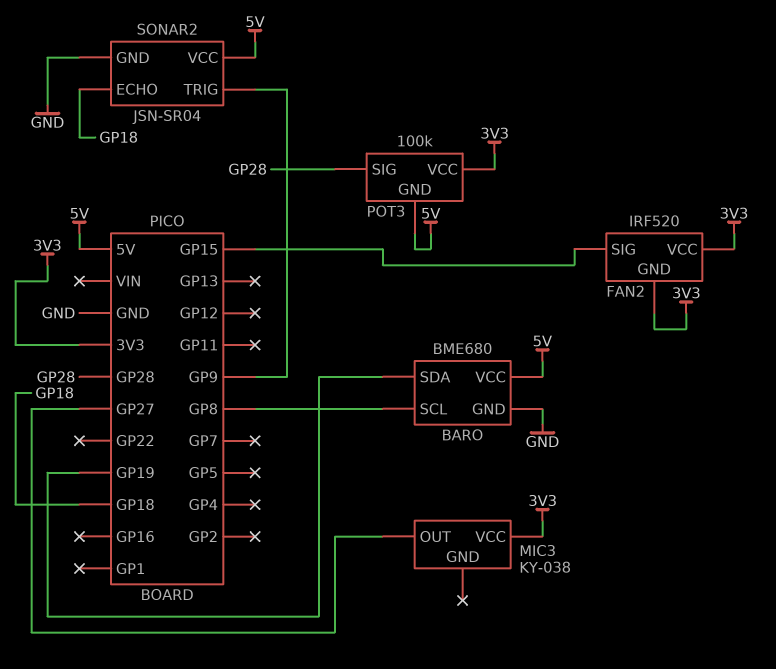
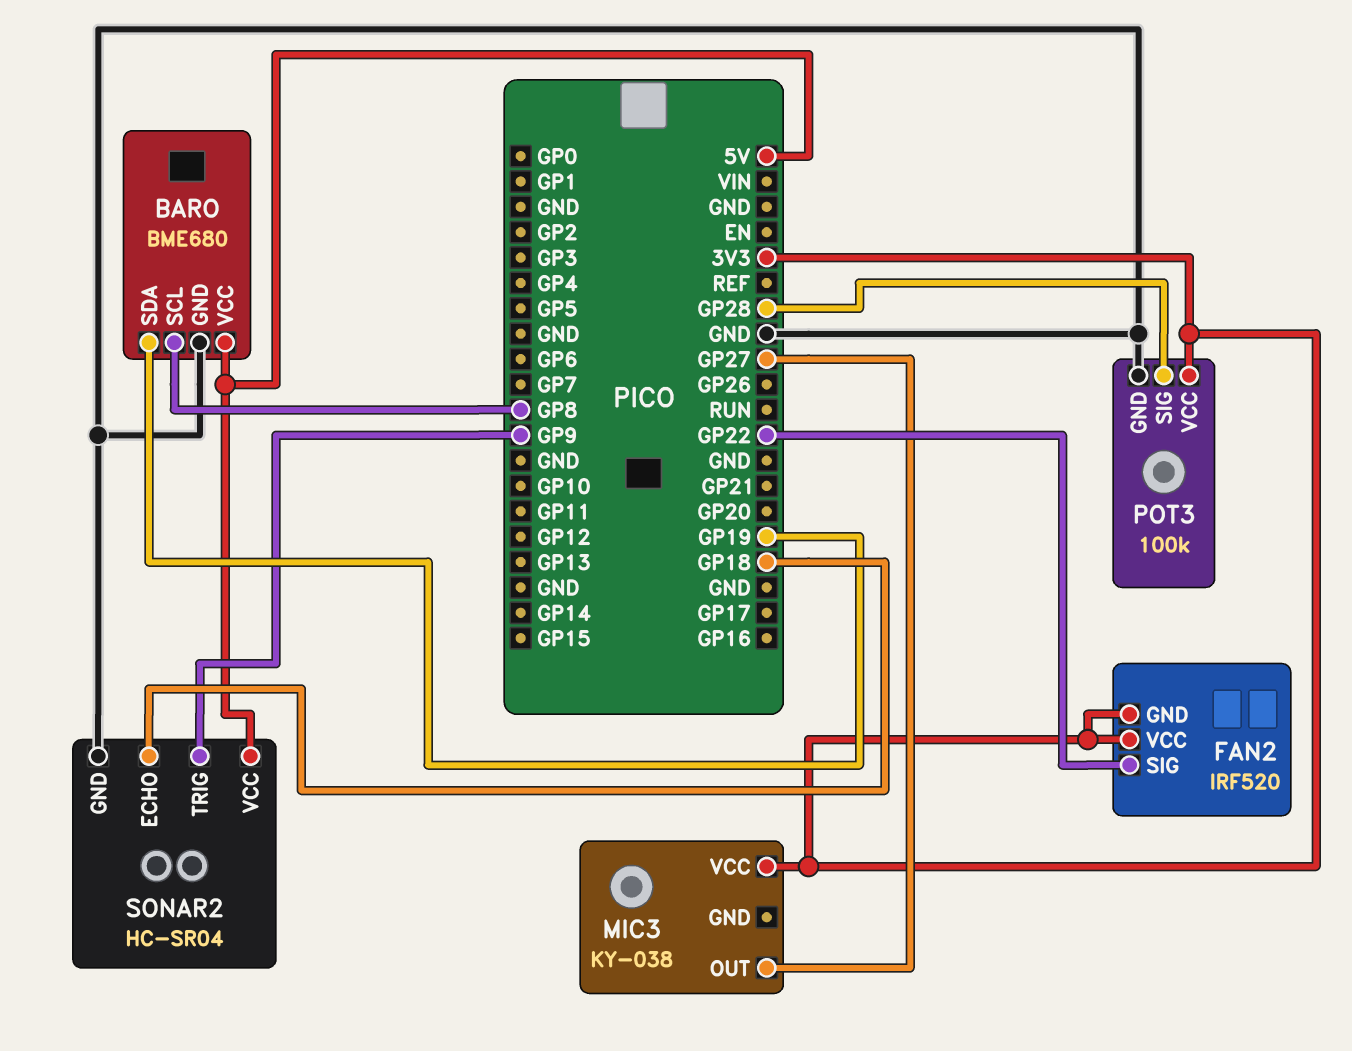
FAN2 pin SIG: GP15 -> GP22
POT3 pin GND: 5V -> GND
SONAR2: JSN-SR04 -> HC-SR04

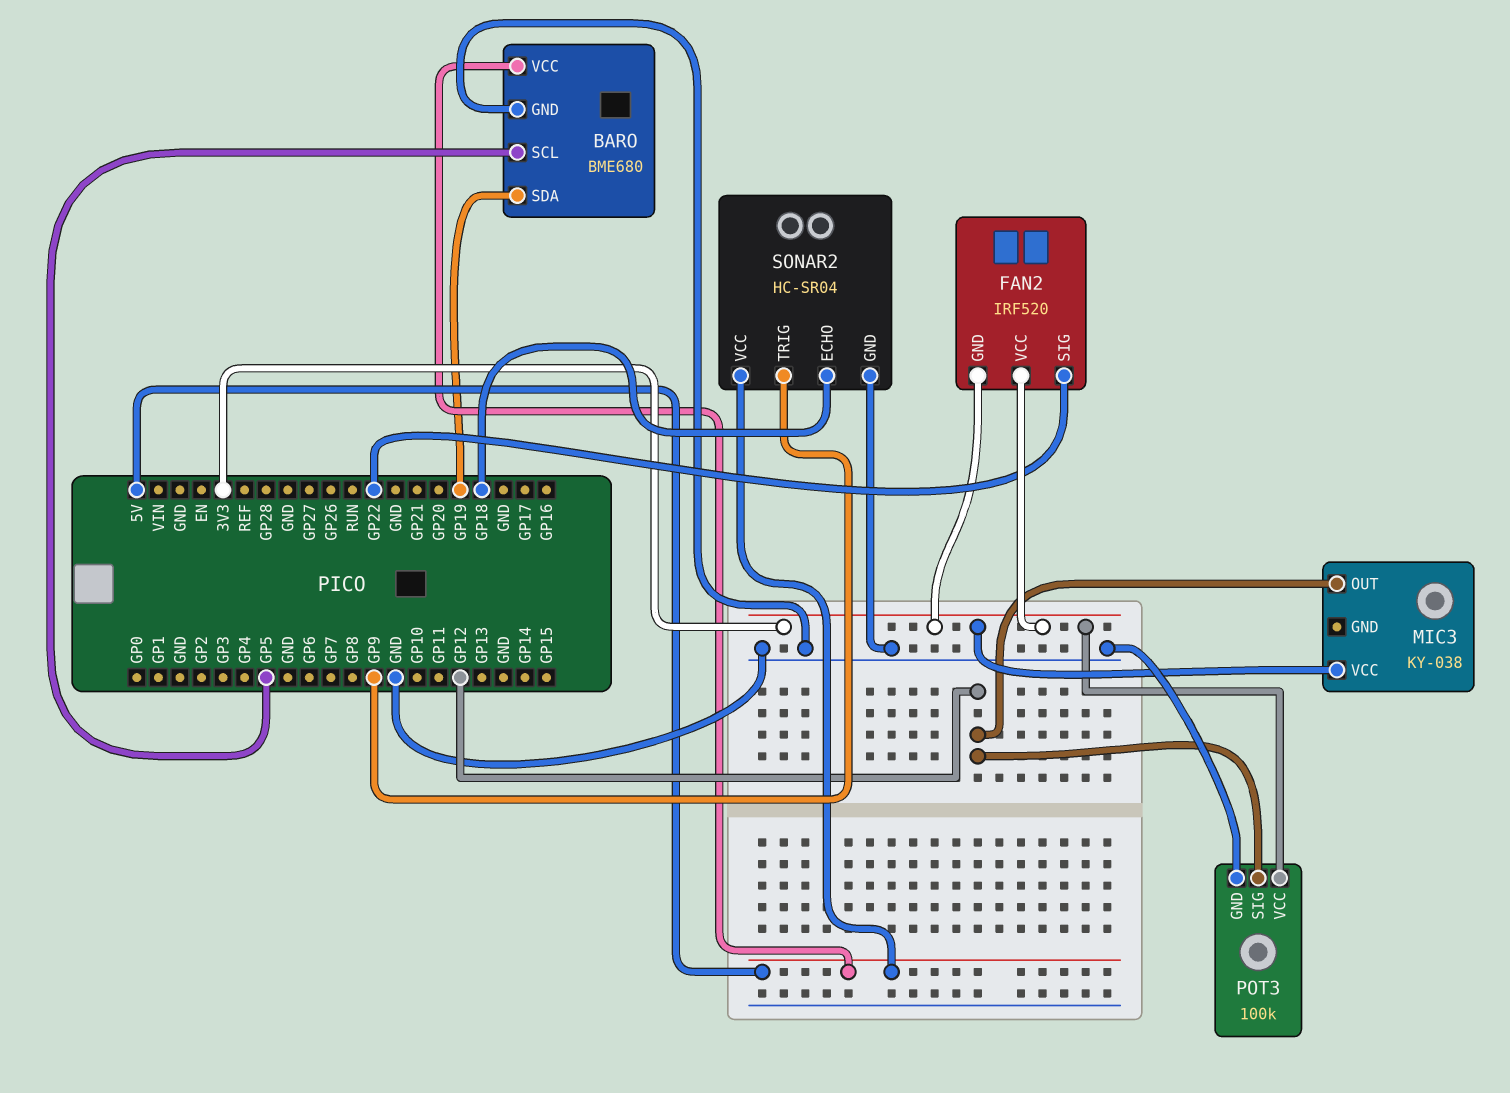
BARO pin SCL: GP8 -> GP5
MIC3 pin OUT: GP27 -> GP12
POT3 pin SIG: GP28 -> GP12

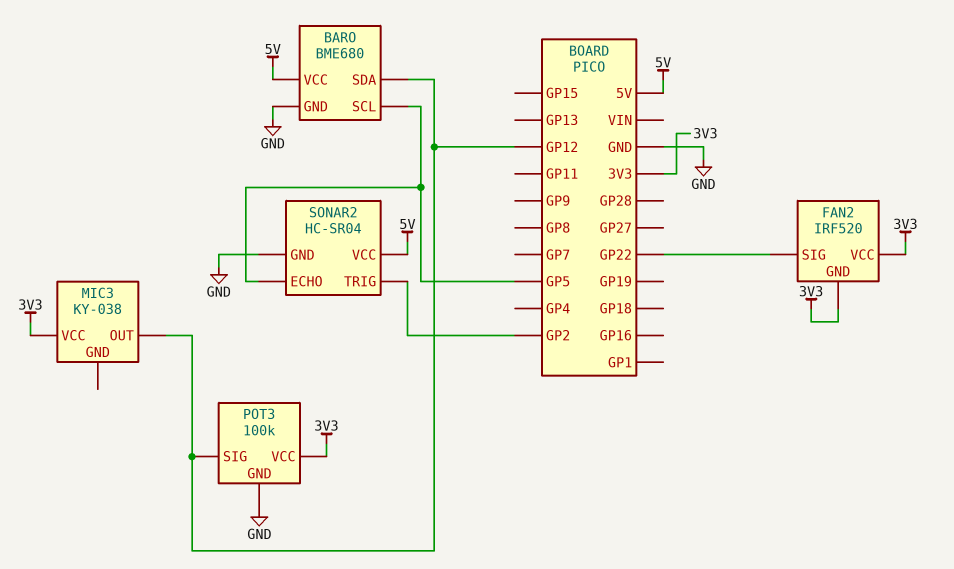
BARO pin SDA: GP19 -> GP12
SONAR2 pin ECHO: GP18 -> GP5
SONAR2 pin TRIG: GP9 -> GP2

